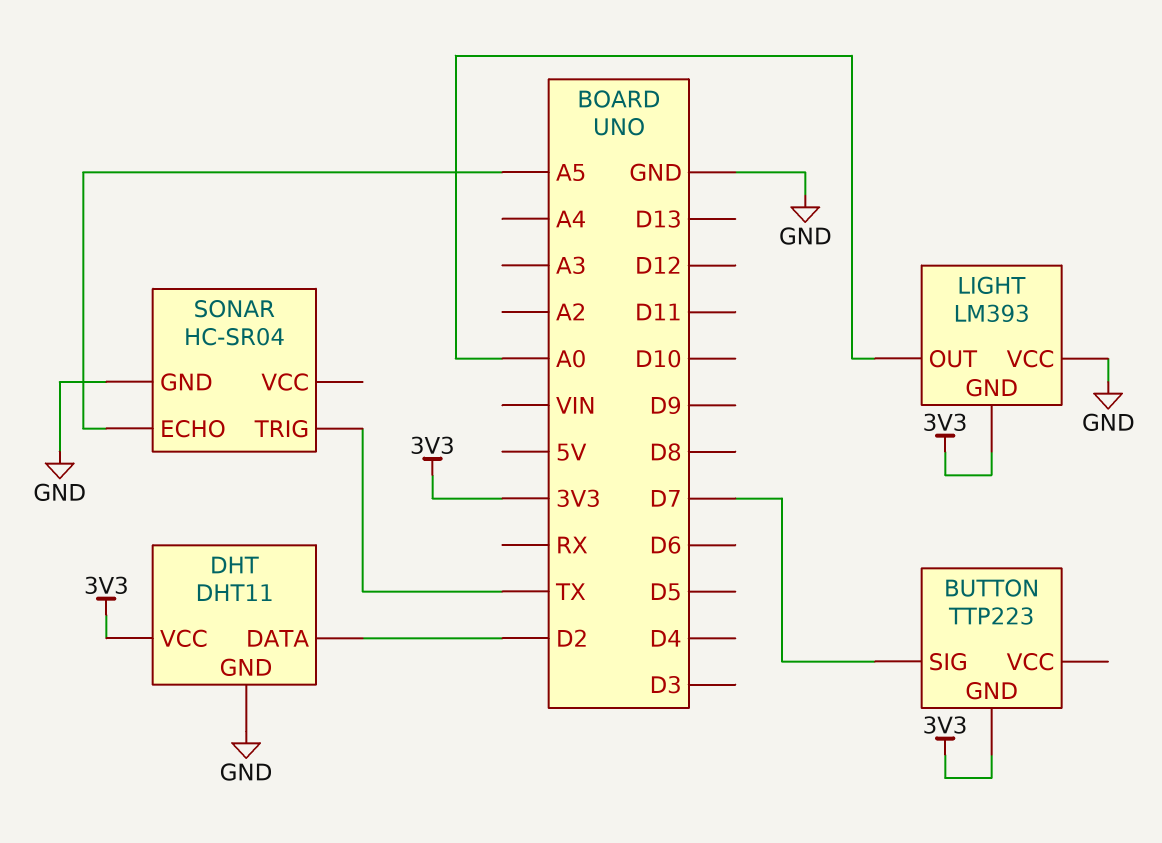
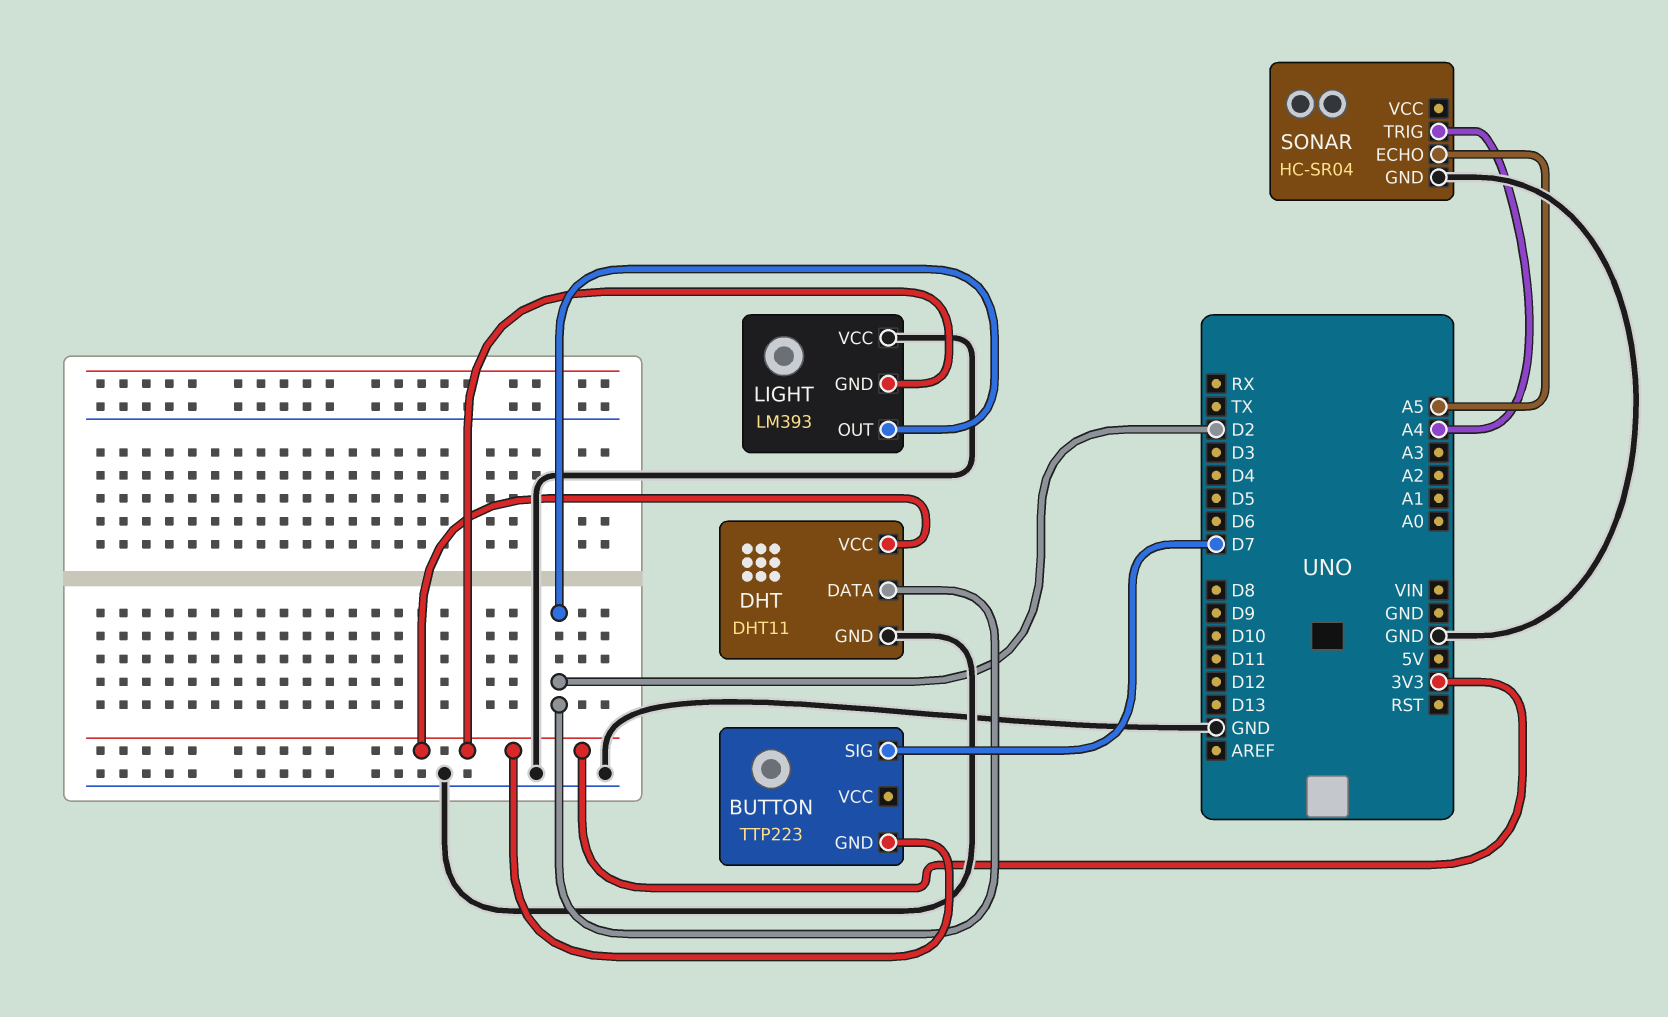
LIGHT pin OUT: A0 -> D2
SONAR pin TRIG: TX -> A4

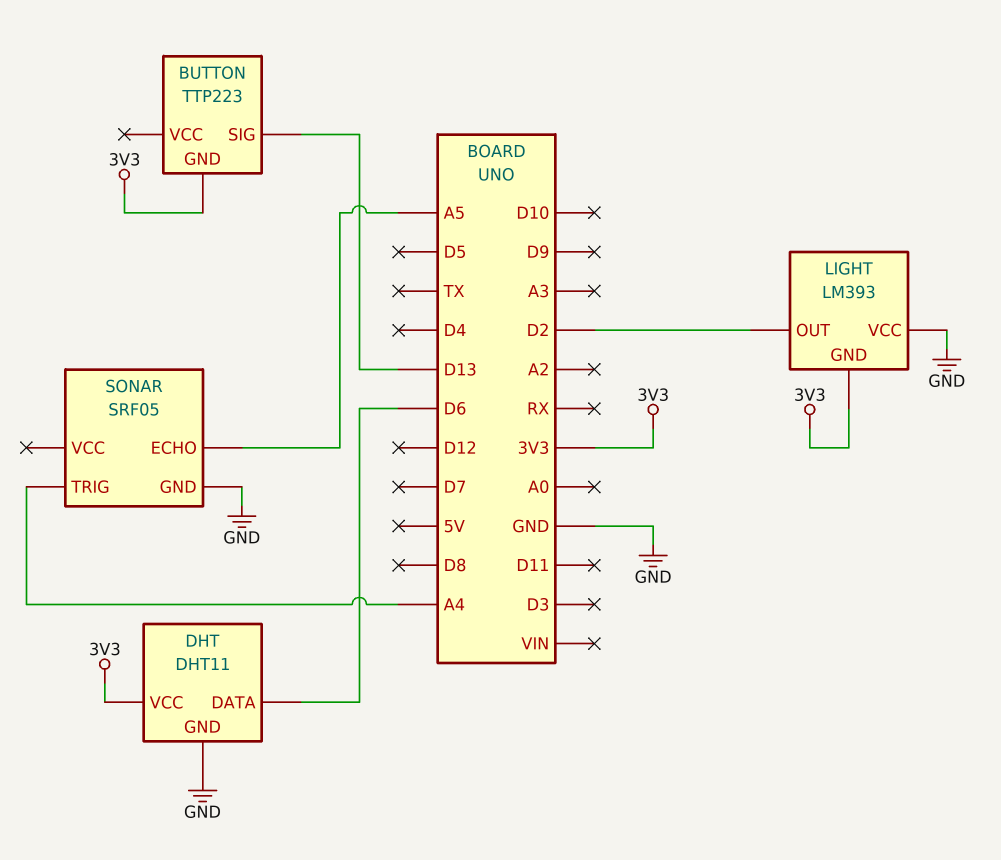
BUTTON pin SIG: D7 -> D13
DHT pin DATA: D2 -> D6
SONAR: HC-SR04 -> SRF05

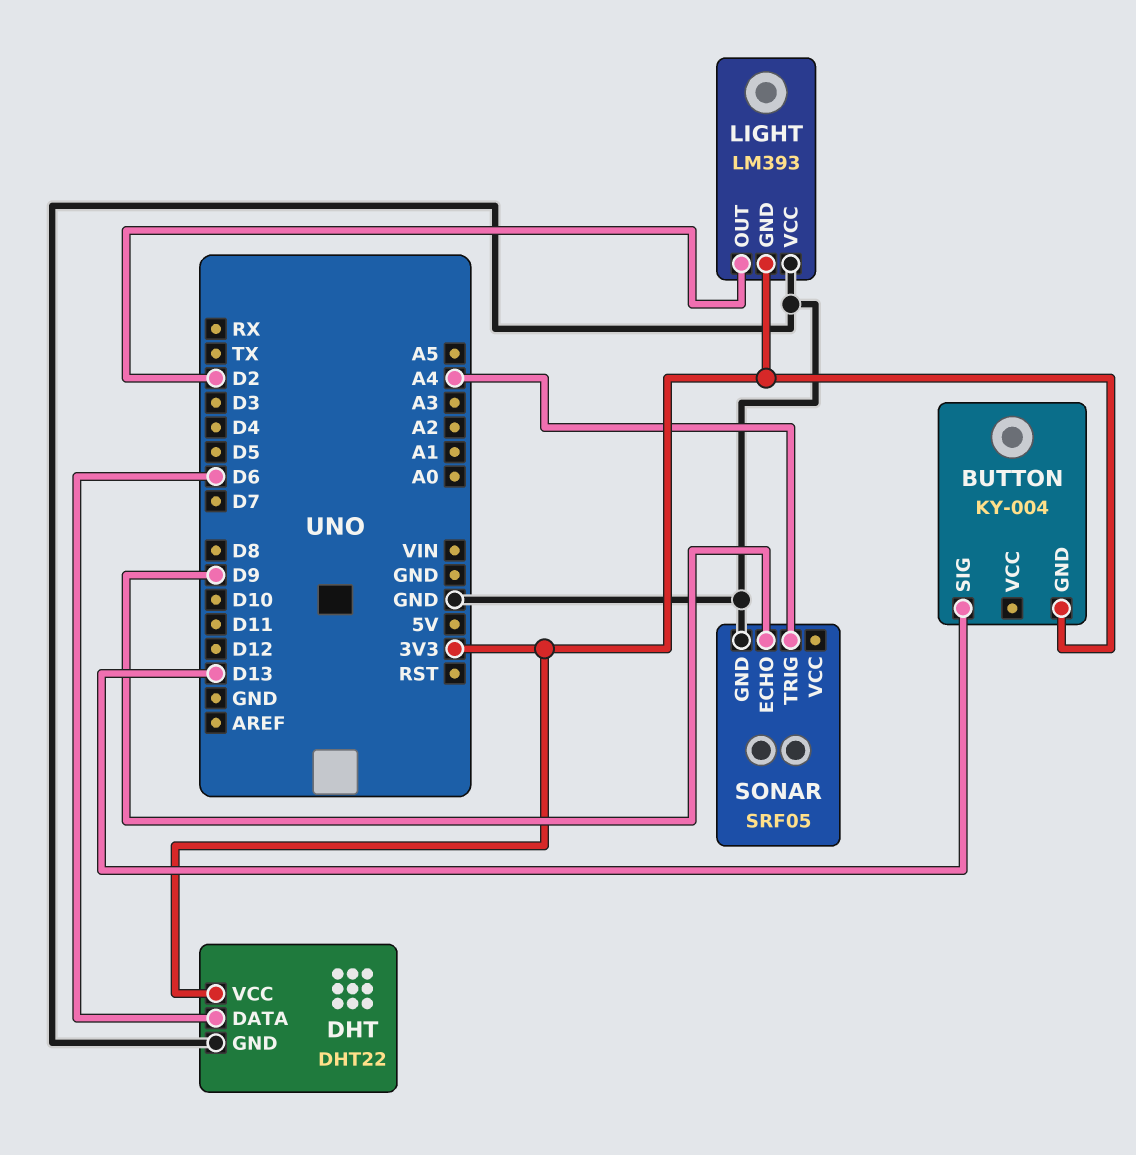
BUTTON: TTP223 -> KY-004
DHT: DHT11 -> DHT22
SONAR pin ECHO: A5 -> D9

